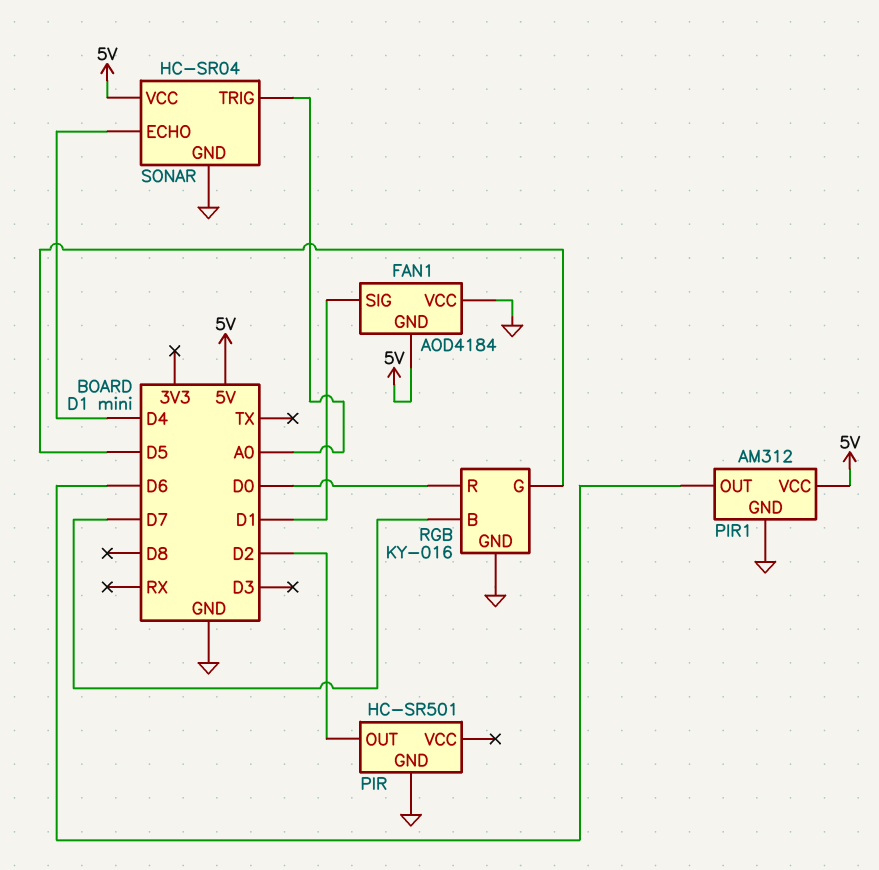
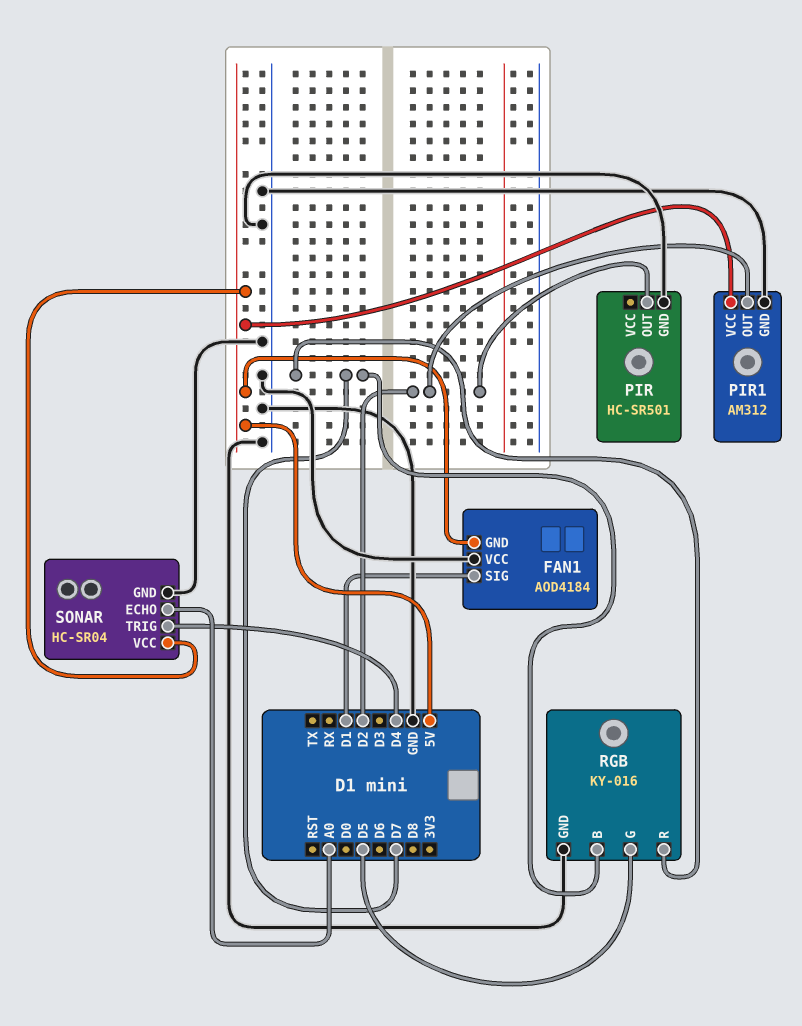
PIR1 pin OUT: D6 -> D2
RGB pin R: D0 -> D7
SONAR pin ECHO: D4 -> A0
SONAR pin TRIG: A0 -> D4

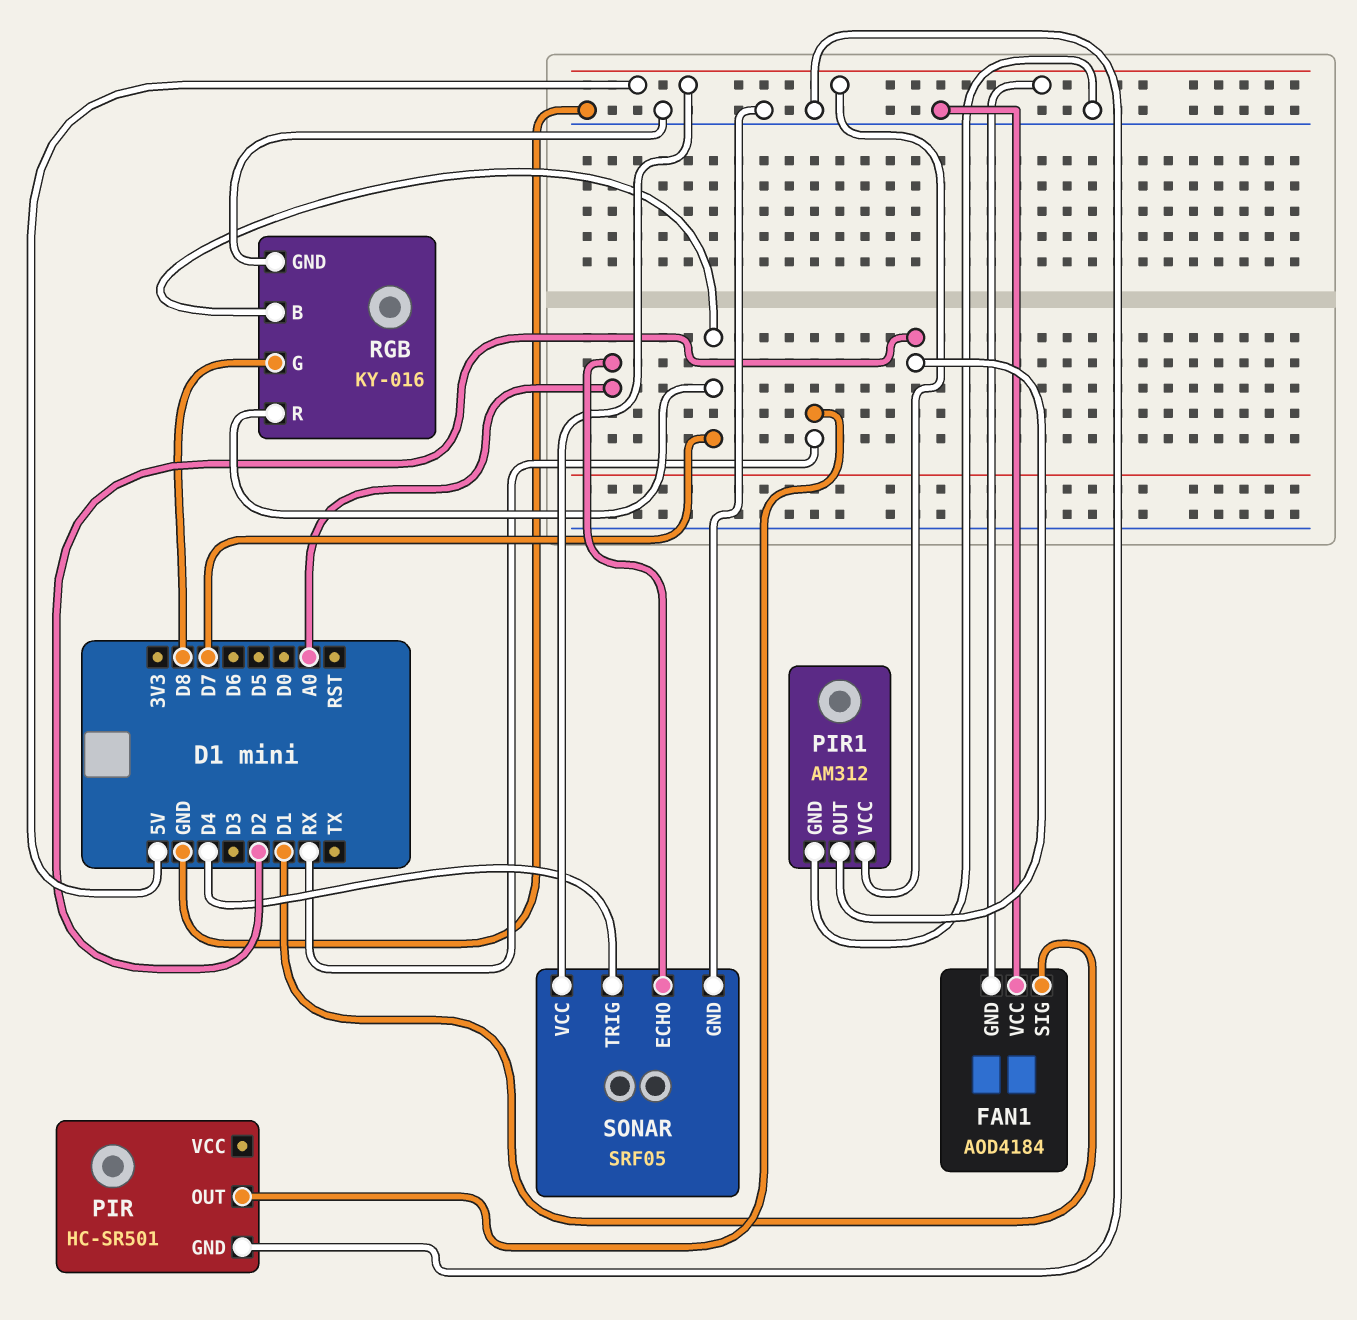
PIR pin OUT: D2 -> RX
RGB pin G: D5 -> D8
SONAR: HC-SR04 -> SRF05

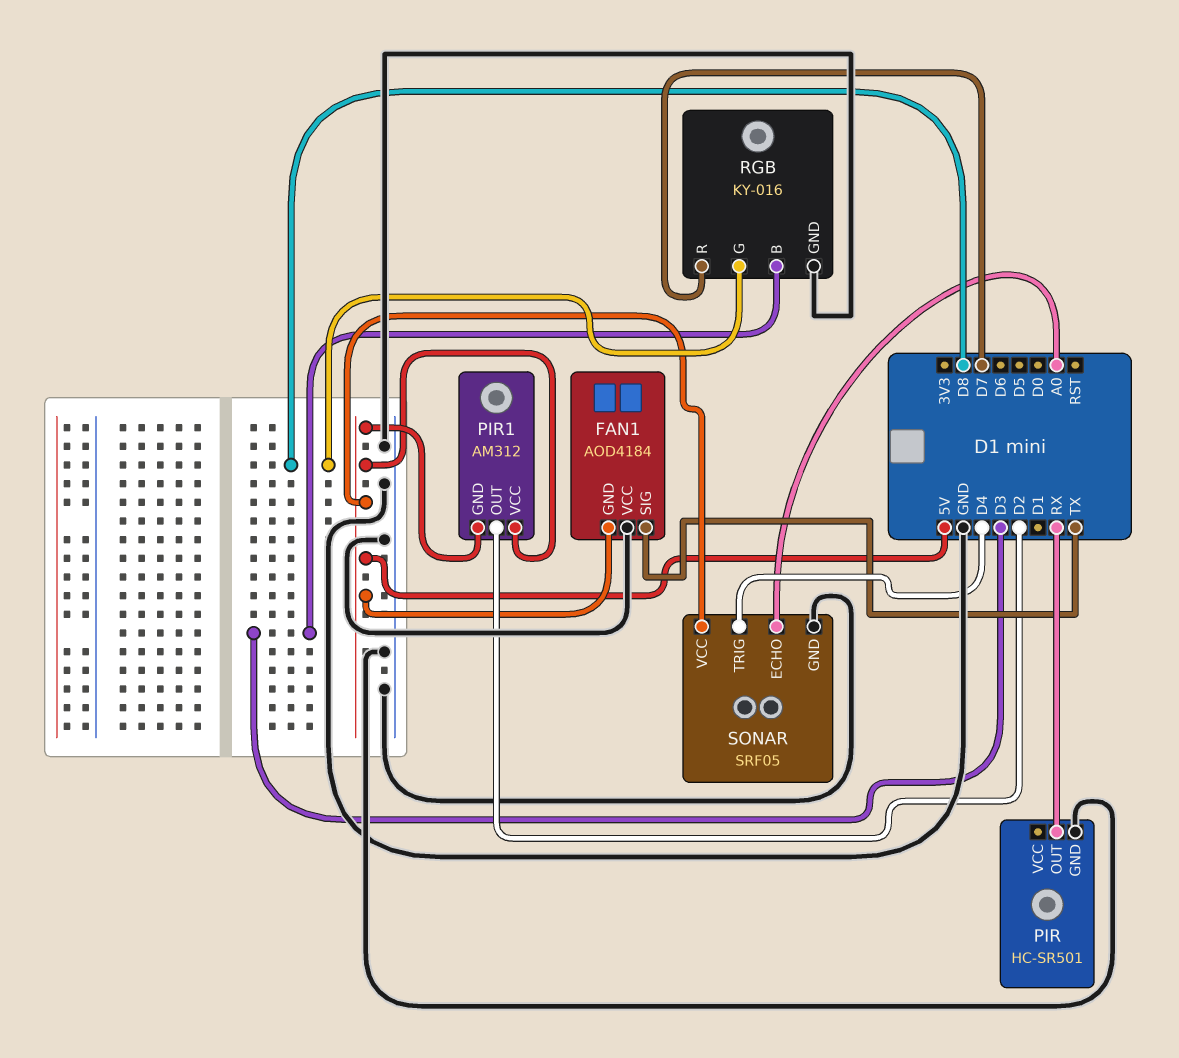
FAN1 pin SIG: D1 -> TX
PIR1 pin GND: GND -> 5V
RGB pin B: D7 -> D3

